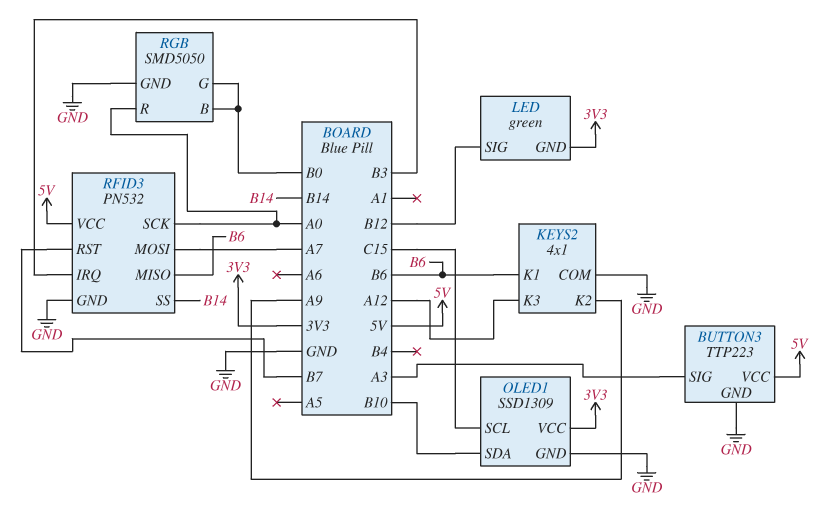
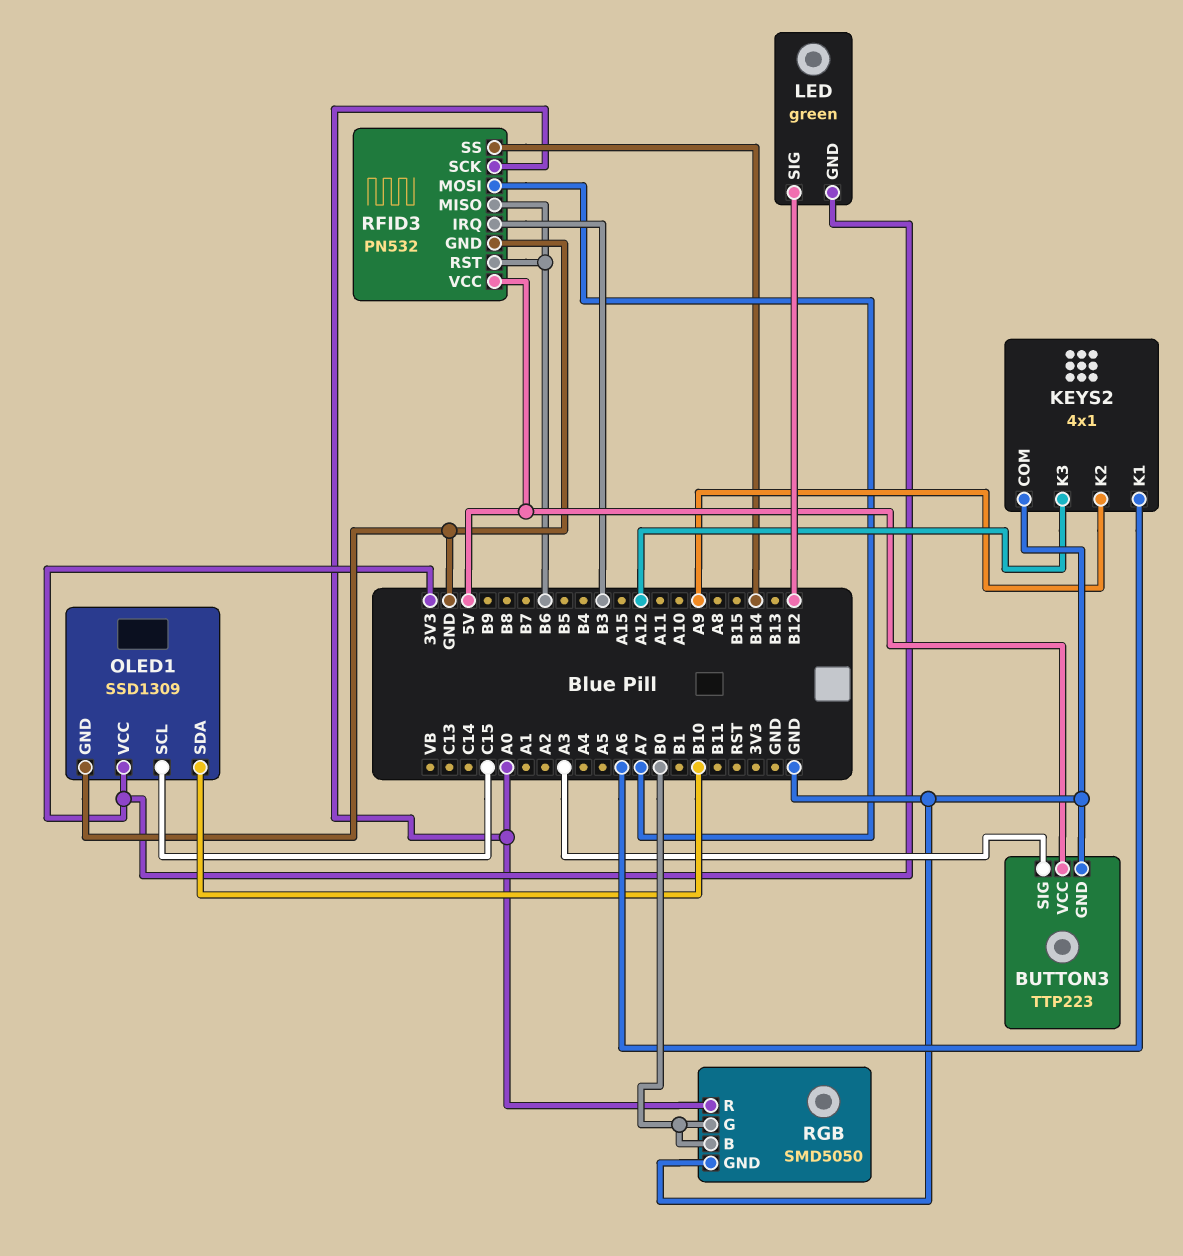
KEYS2 pin K1: B6 -> A6
RFID3 pin RST: B7 -> B6

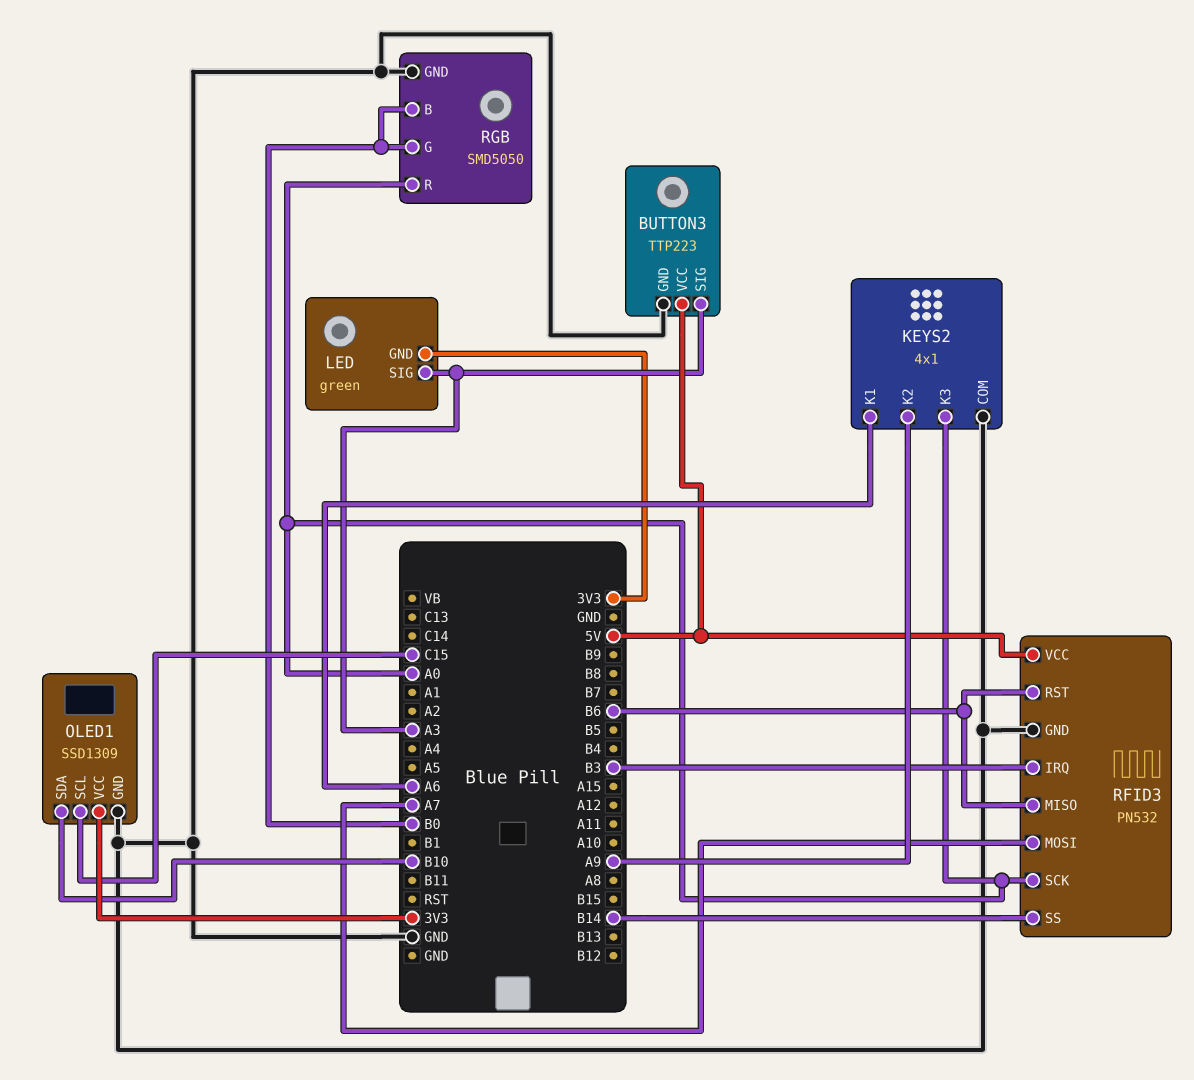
KEYS2 pin K3: A12 -> A0
LED pin SIG: B12 -> A3

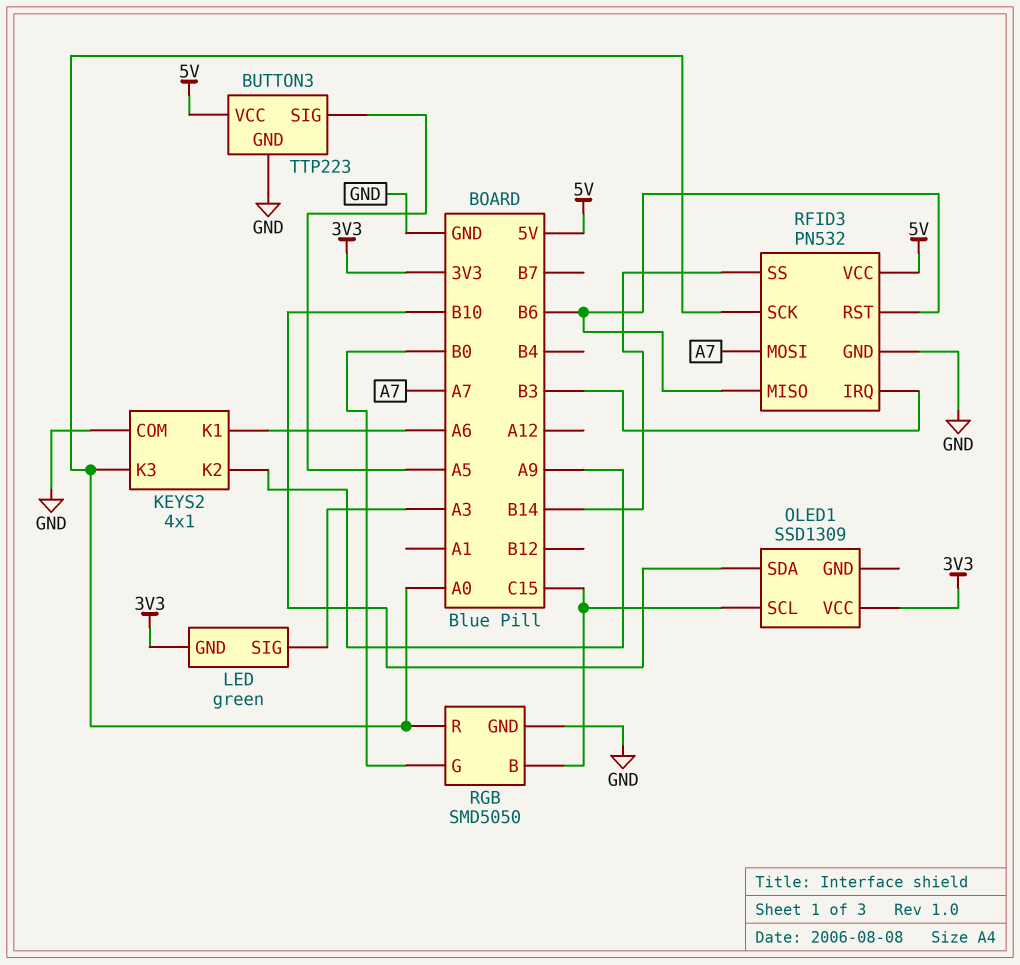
BUTTON3 pin SIG: A3 -> A5
OLED1 pin GND: GND -> none
RGB pin B: B0 -> C15

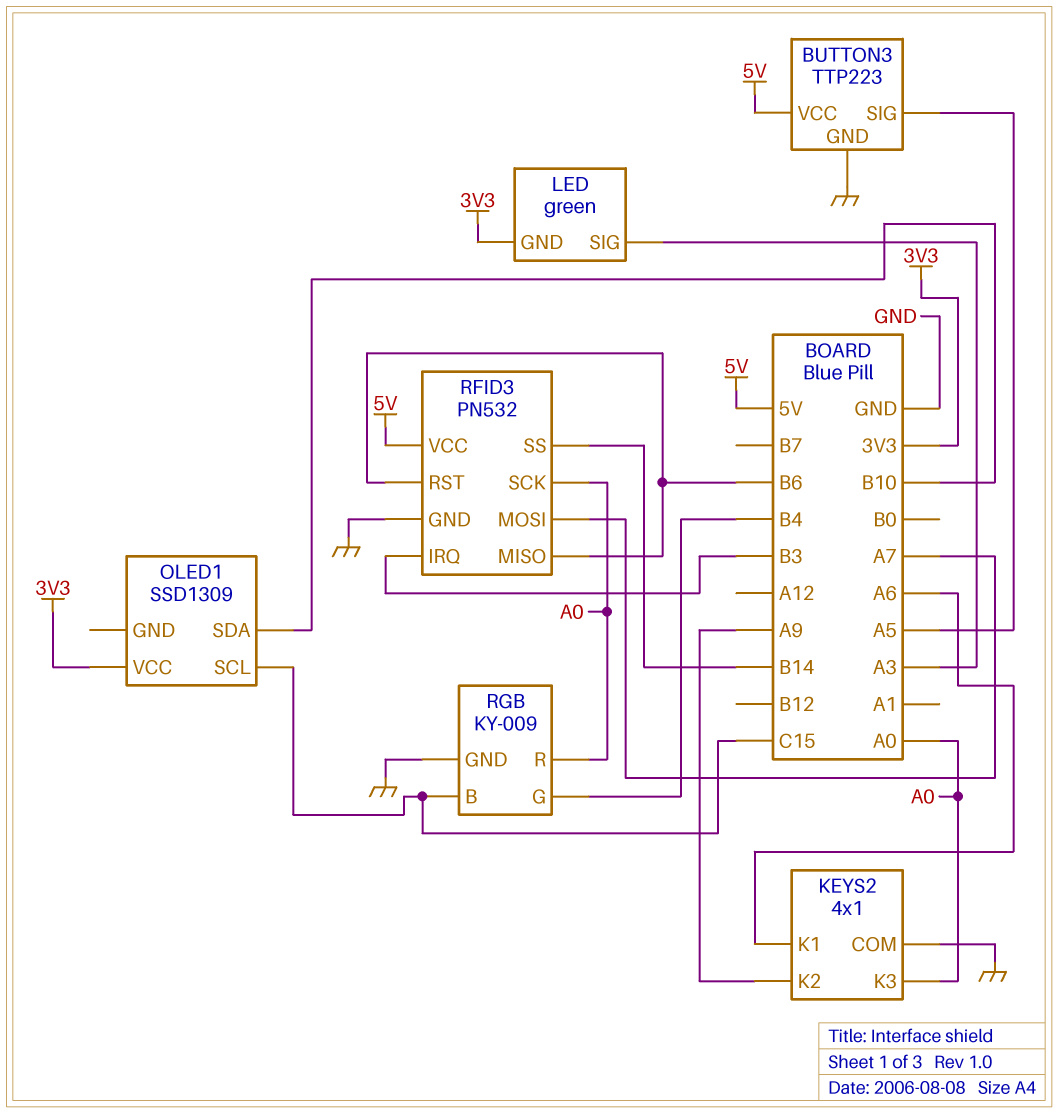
RGB: SMD5050 -> KY-009
RGB pin G: B0 -> B4

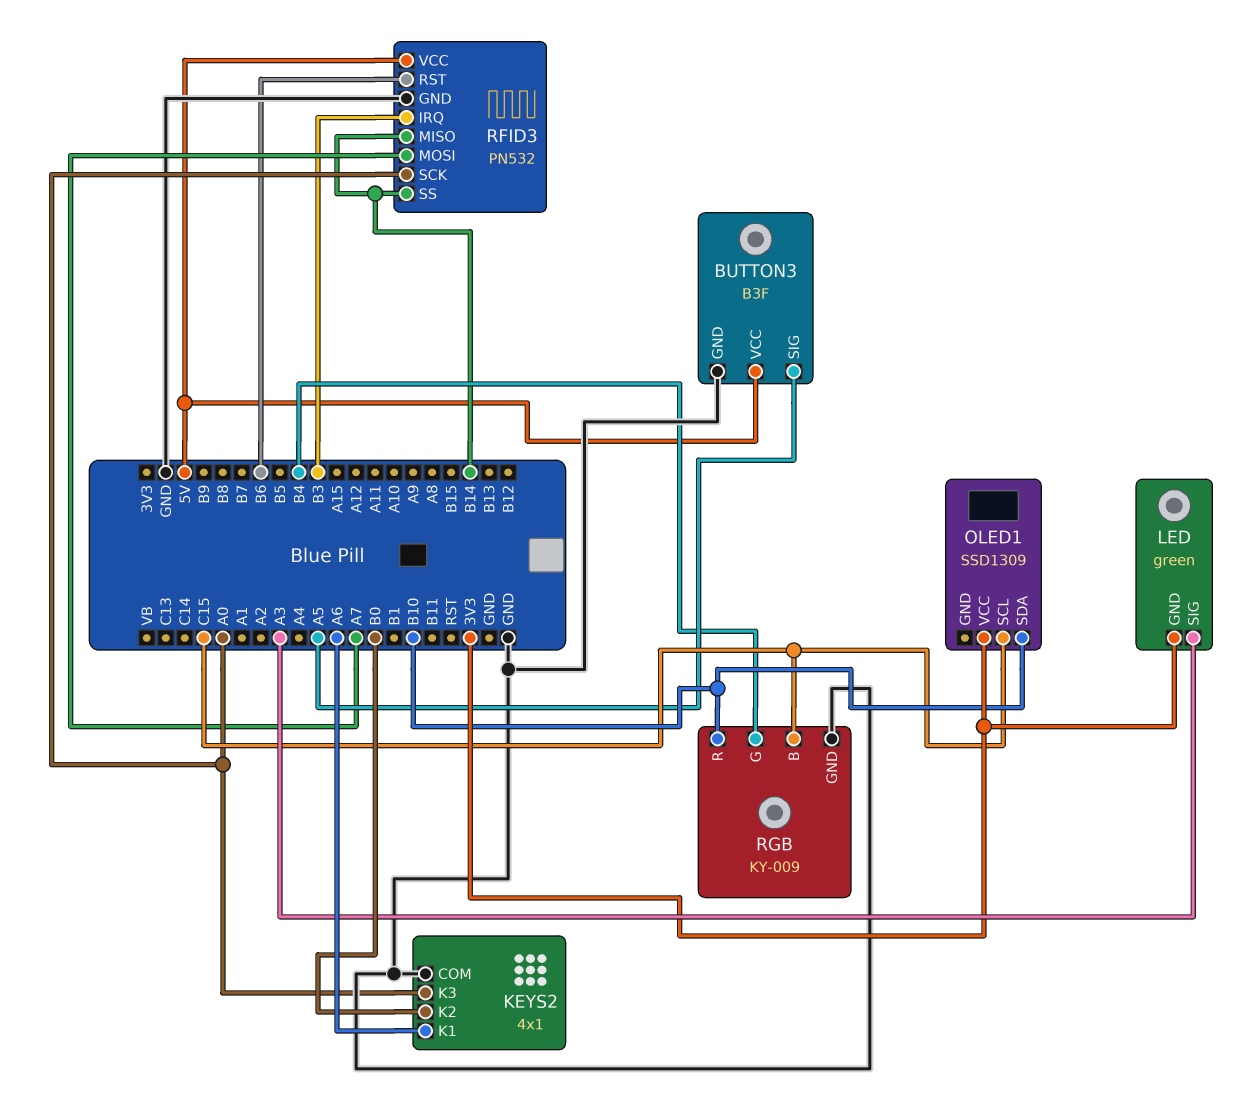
BUTTON3: TTP223 -> B3F
KEYS2 pin K2: A9 -> B0
RFID3 pin MISO: B6 -> B14
RGB pin R: A0 -> B10

